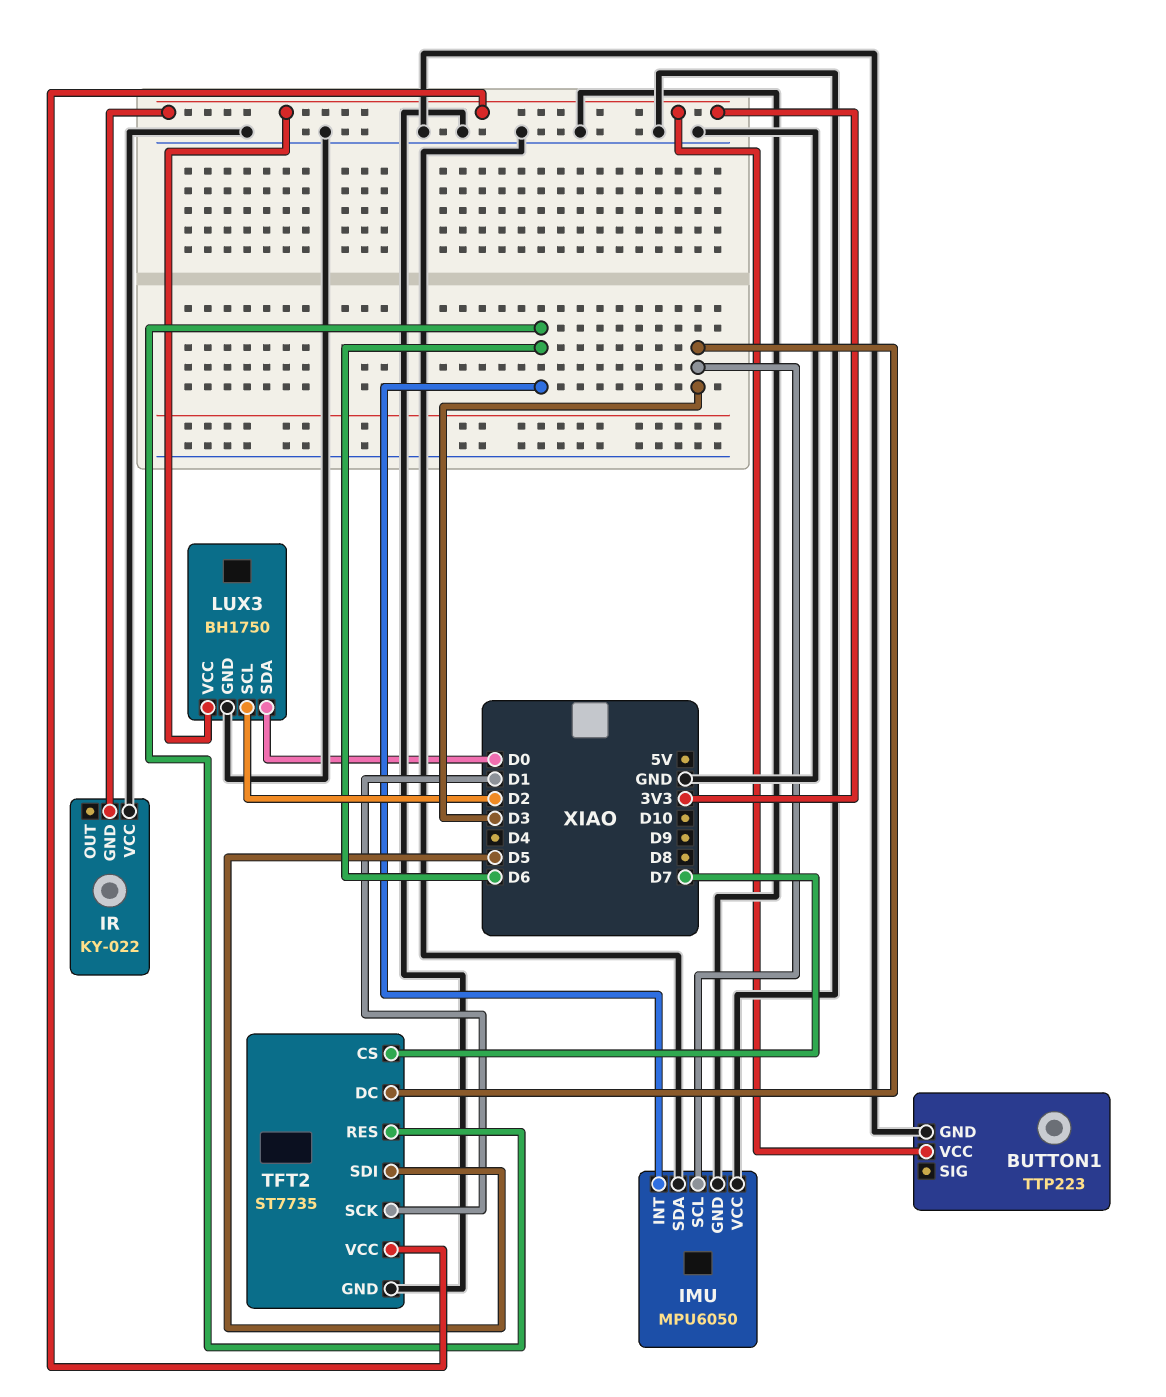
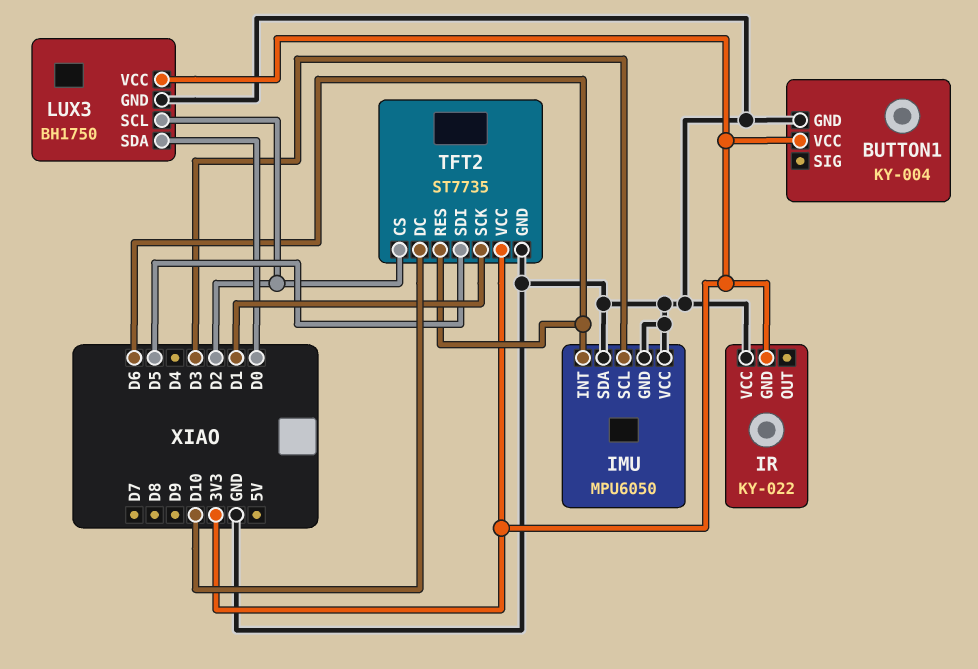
BUTTON1: TTP223 -> KY-004
TFT2 pin CS: D7 -> D2
TFT2 pin DC: D3 -> D10

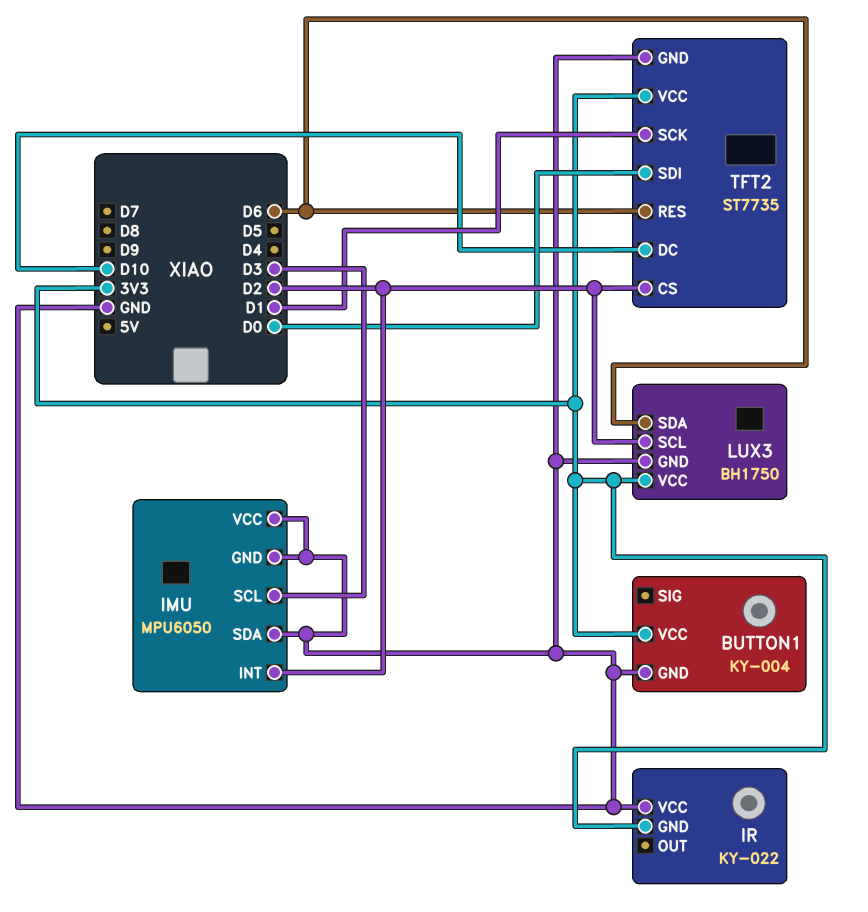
IMU pin INT: D6 -> D2
LUX3 pin SDA: D0 -> D6
TFT2 pin SDI: D5 -> D0

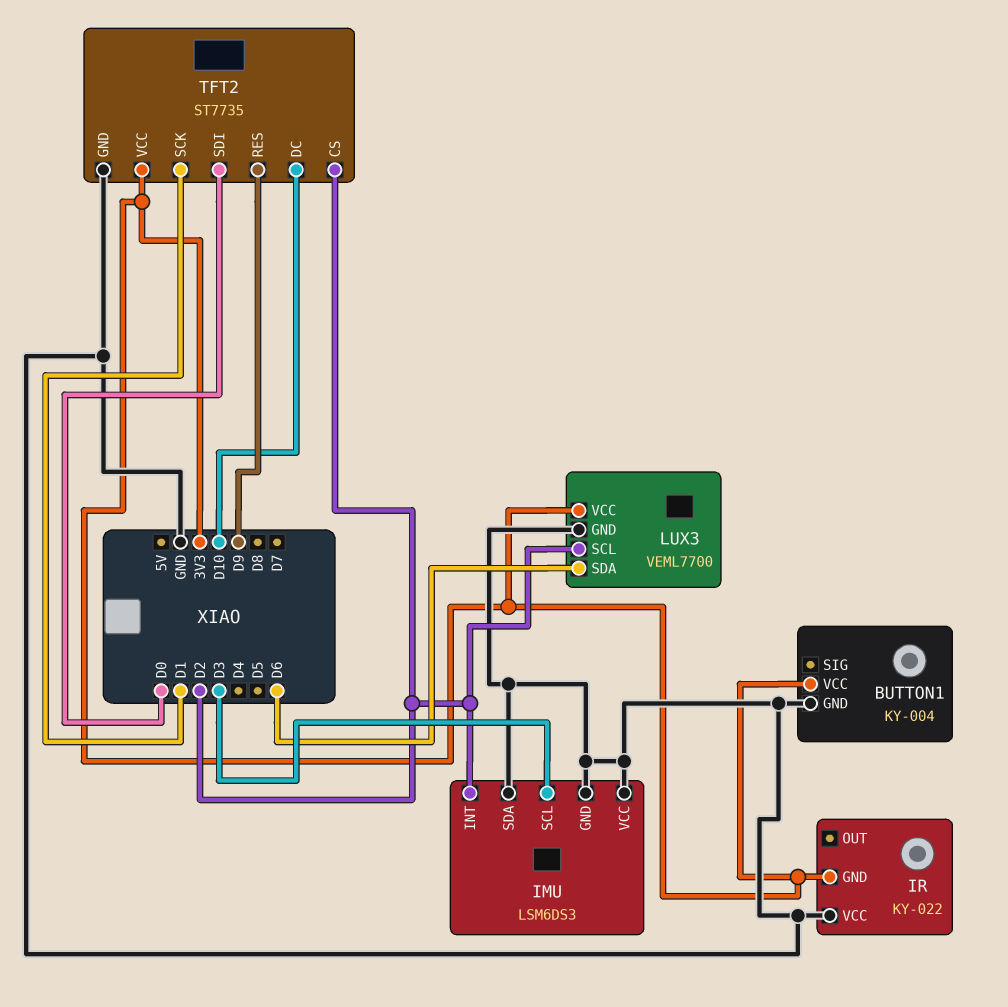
IMU: MPU6050 -> LSM6DS3
LUX3: BH1750 -> VEML7700
TFT2 pin RES: D6 -> D9

